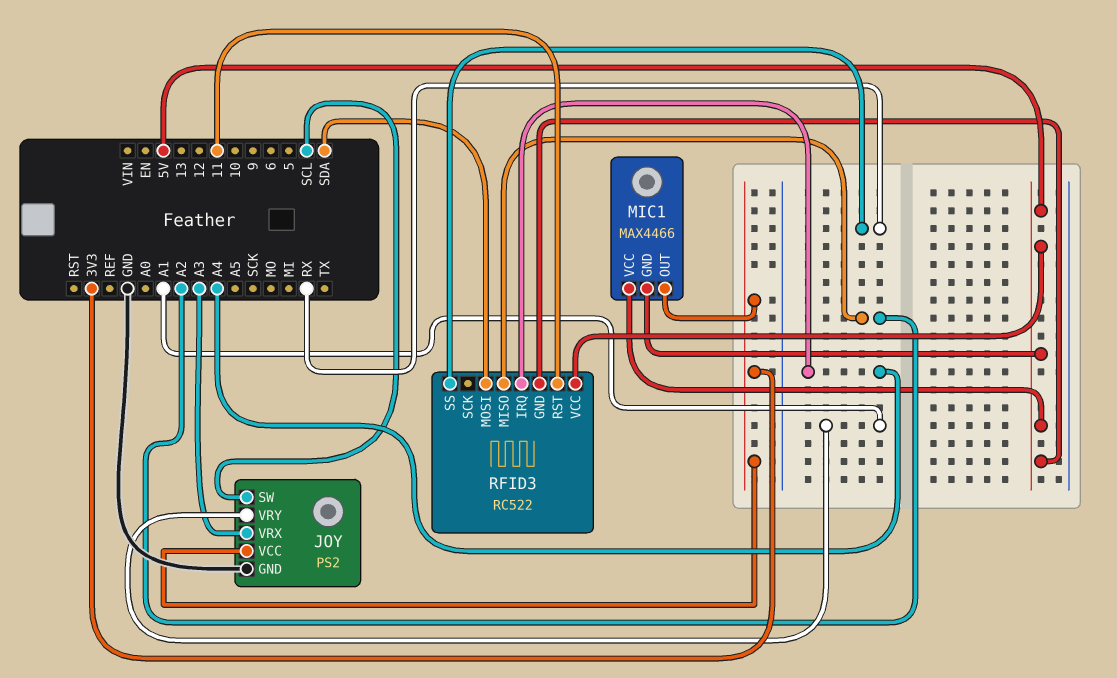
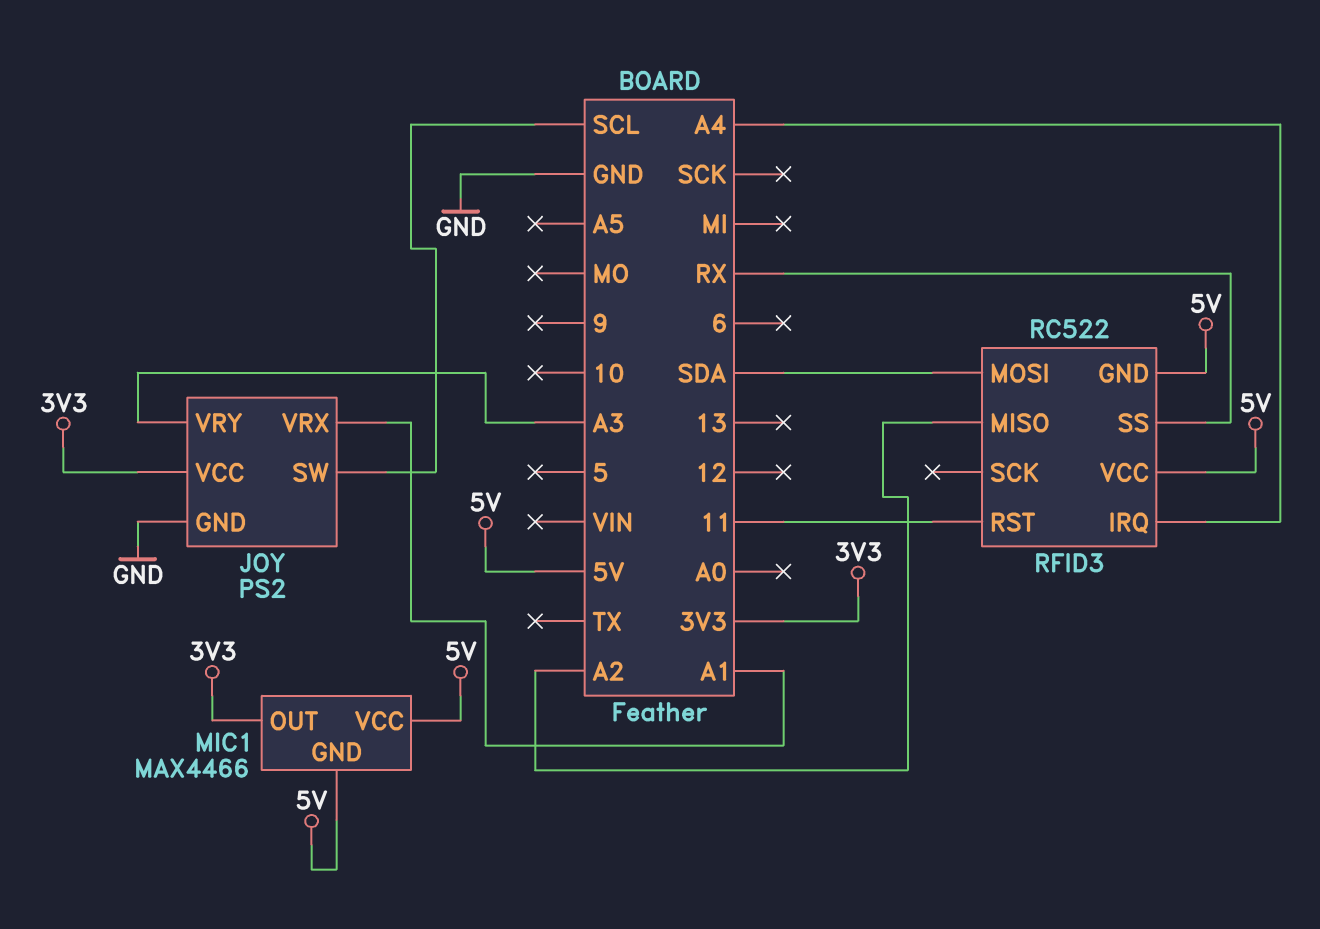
JOY pin VRX: A3 -> A1
JOY pin VRY: A1 -> A3

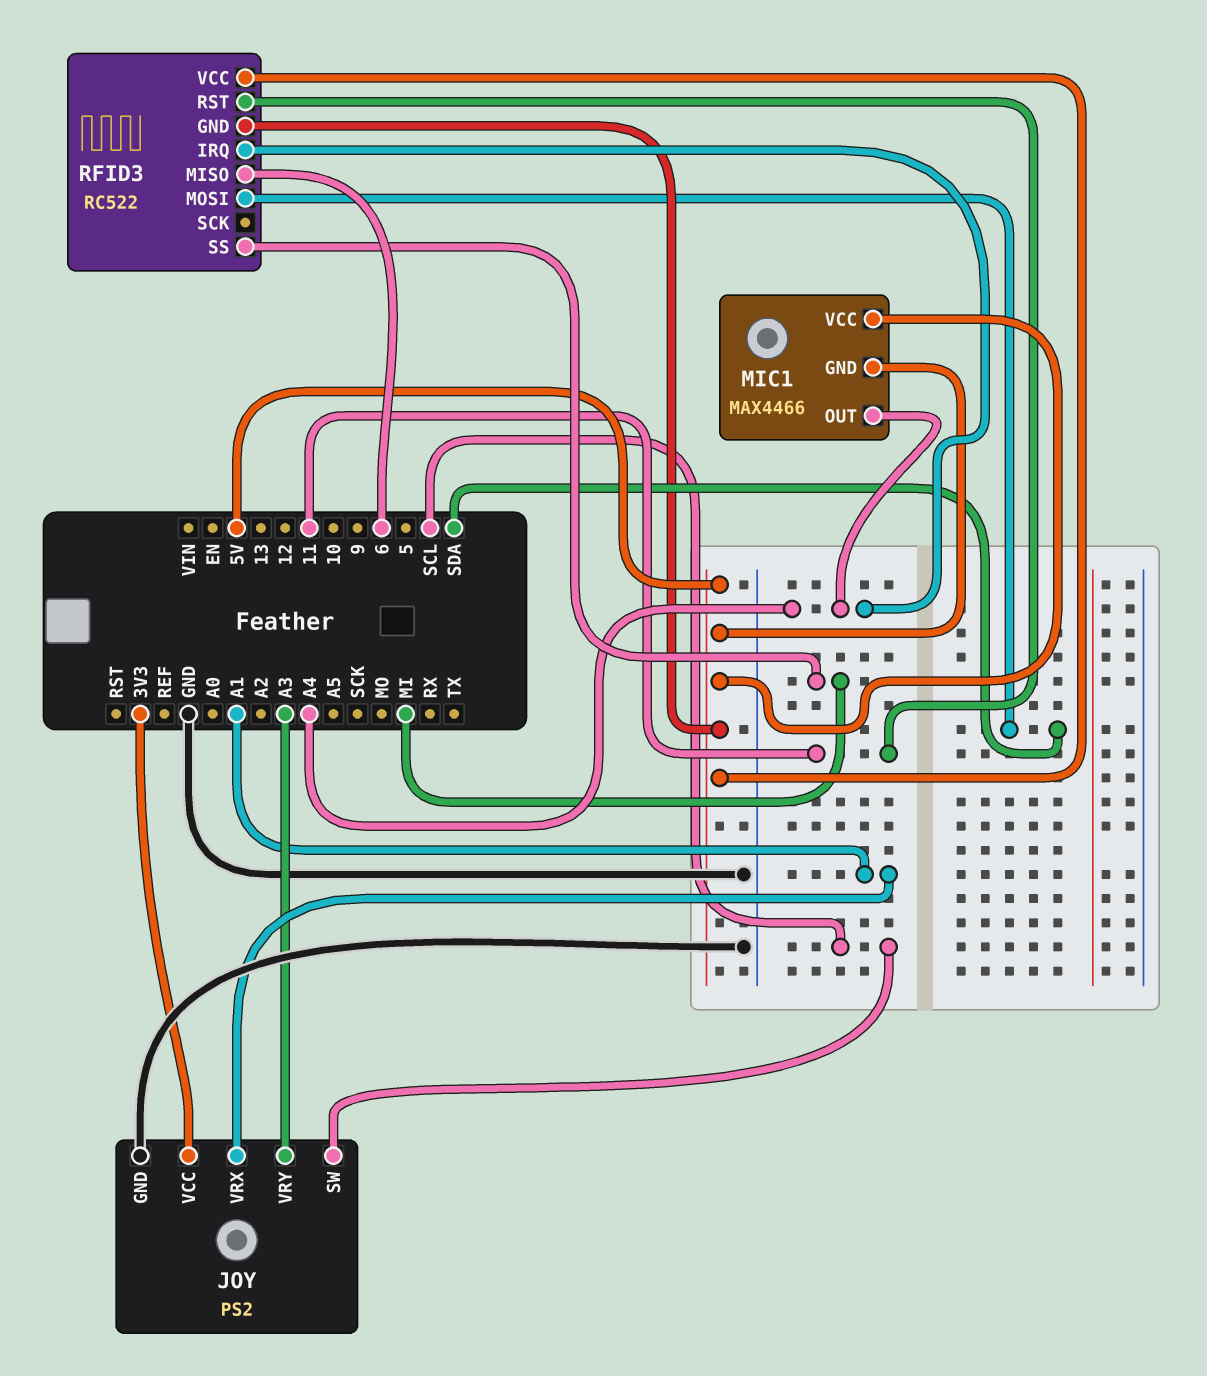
MIC1 pin OUT: 3V3 -> A4
RFID3 pin MISO: A2 -> 6
RFID3 pin SS: RX -> MI

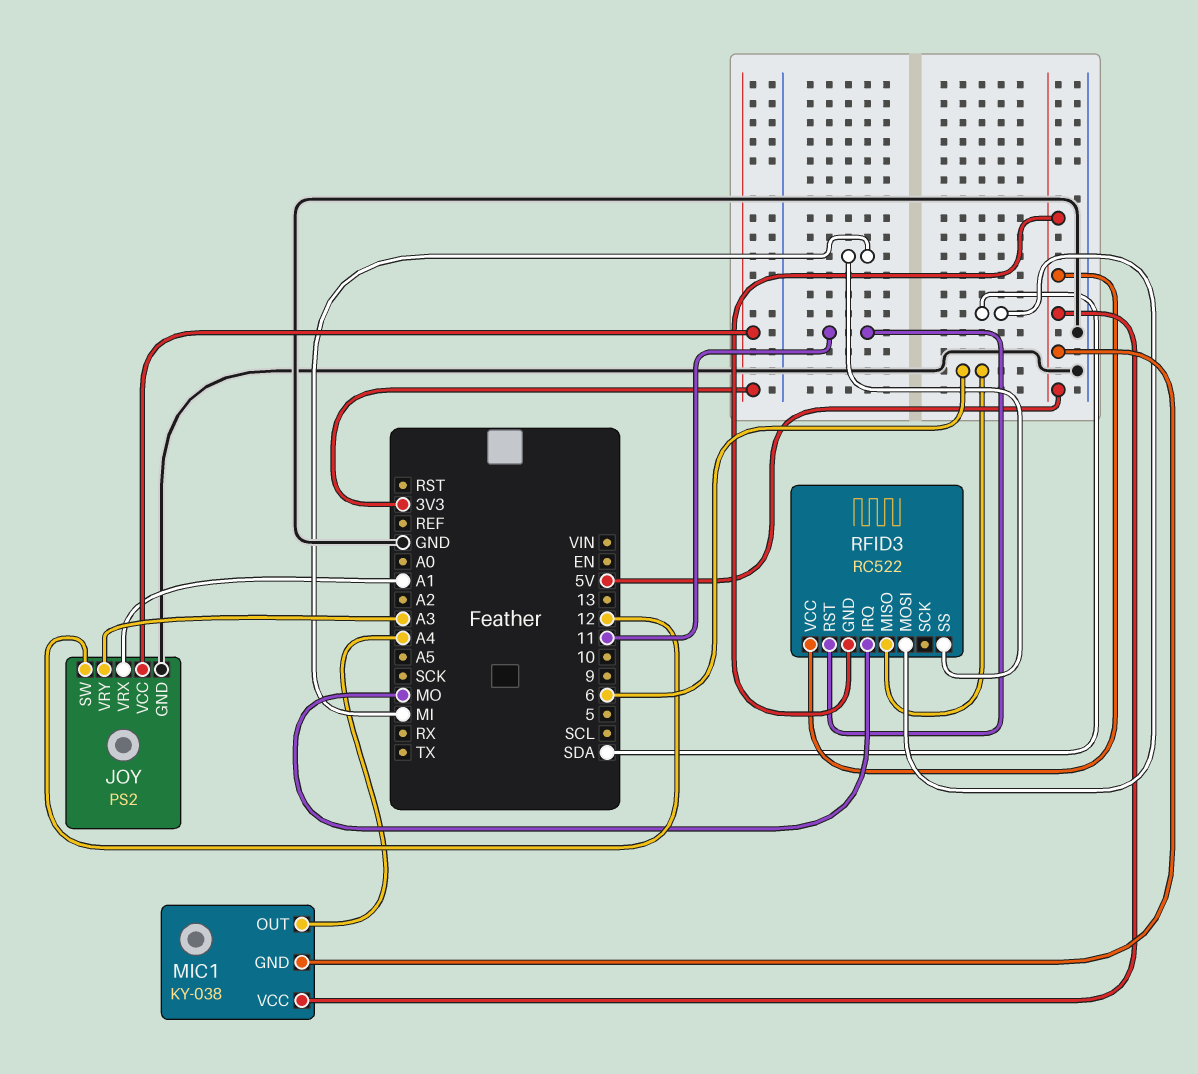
JOY pin SW: SCL -> 12
MIC1: MAX4466 -> KY-038
RFID3 pin IRQ: A4 -> MO

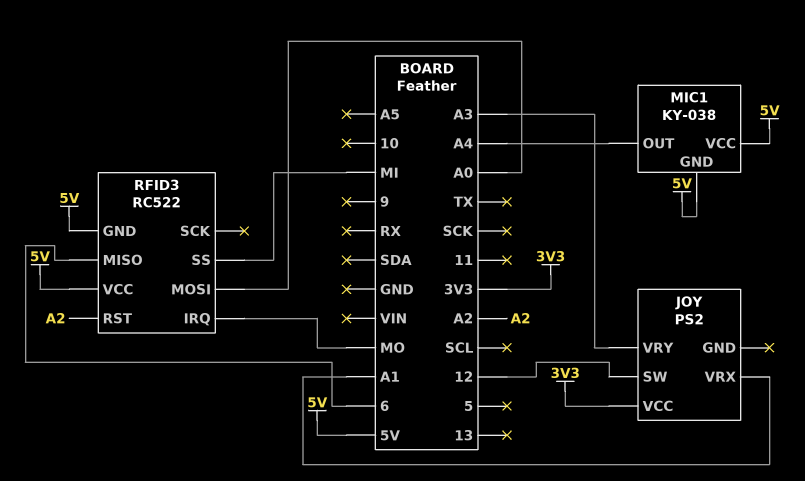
JOY pin GND: GND -> none
RFID3 pin MOSI: SDA -> A0
RFID3 pin RST: 11 -> A2

